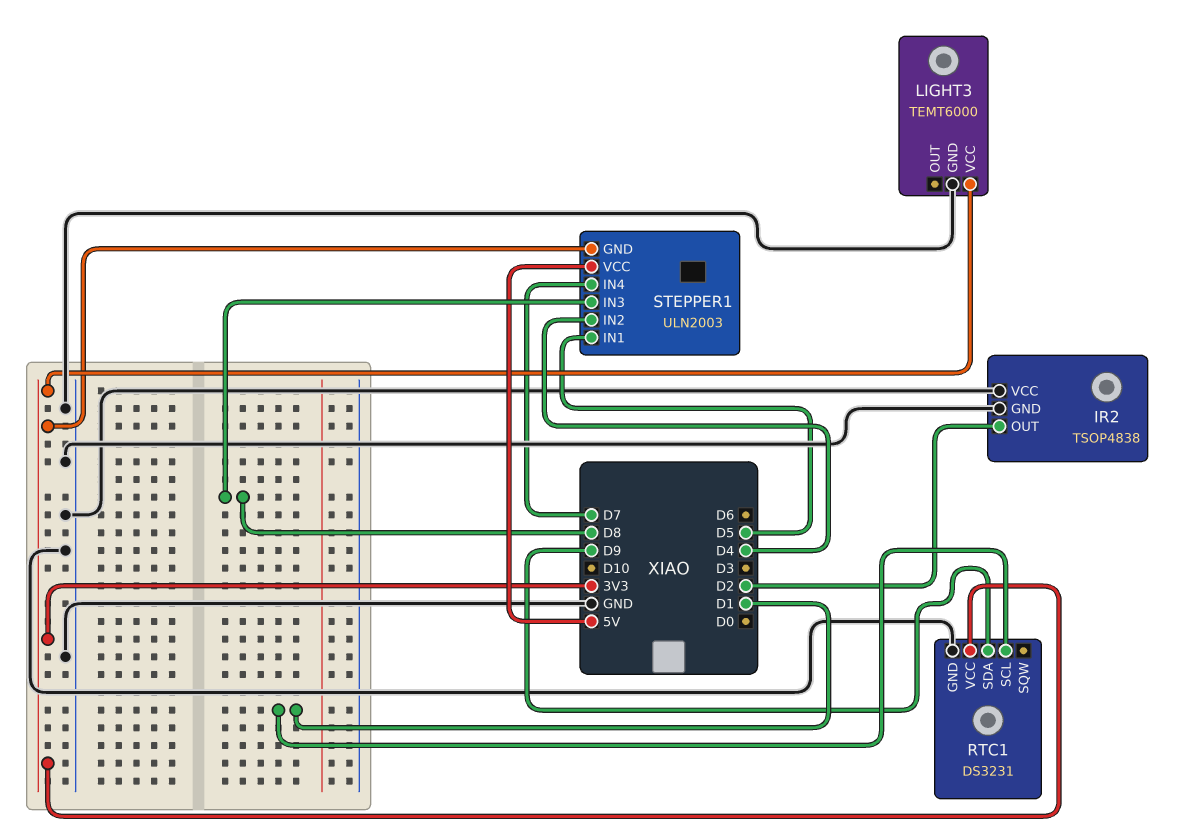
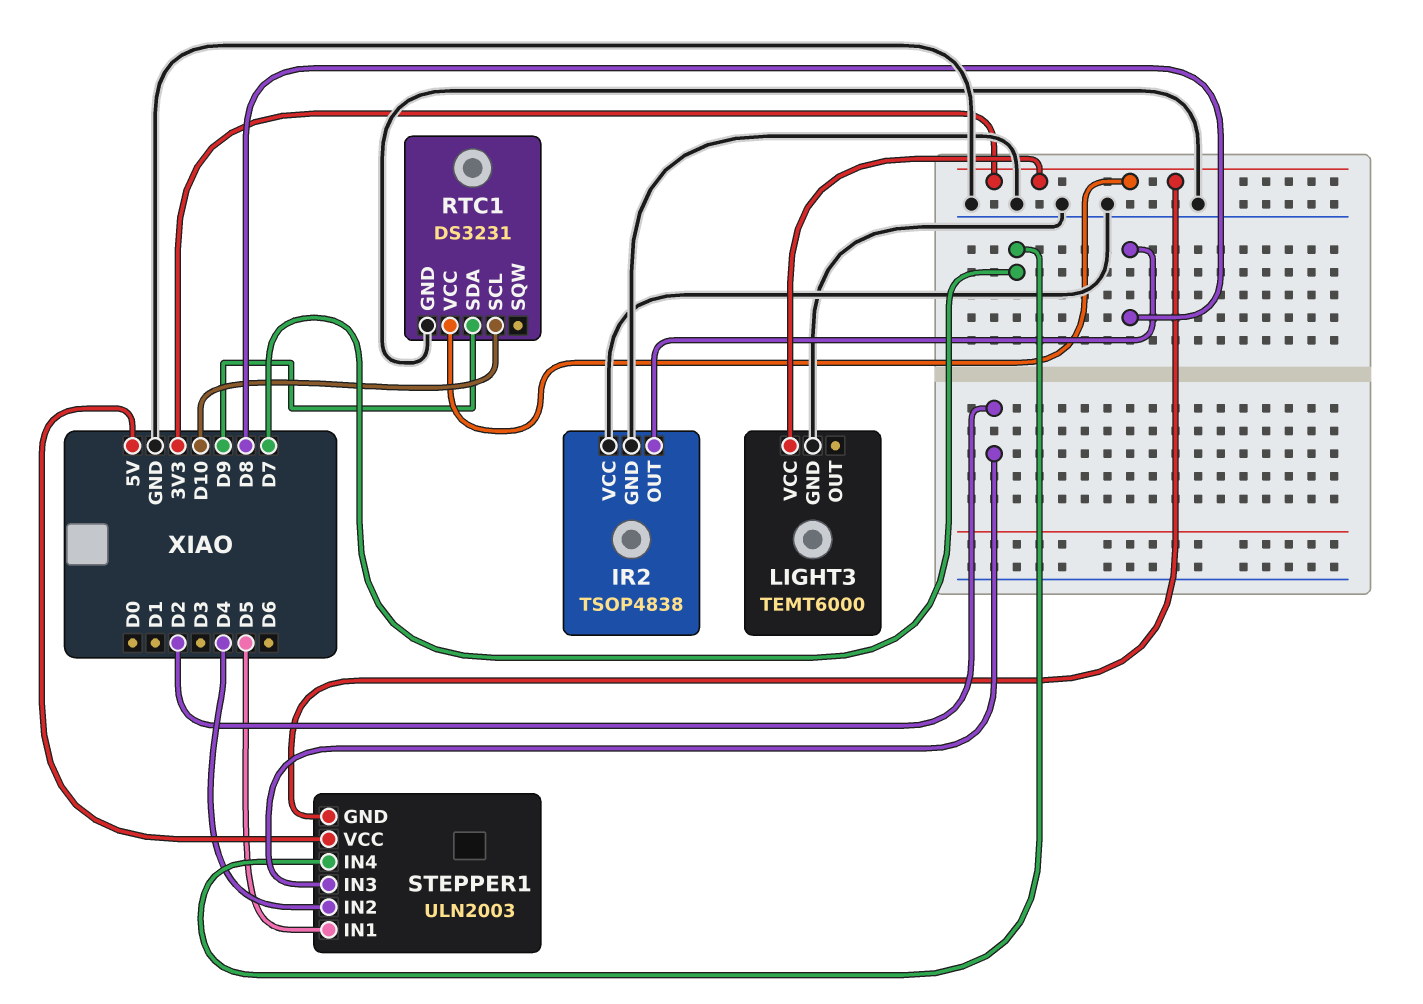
IR2 pin OUT: D2 -> D8
RTC1 pin SCL: D1 -> D10
STEPPER1 pin IN3: D8 -> D2

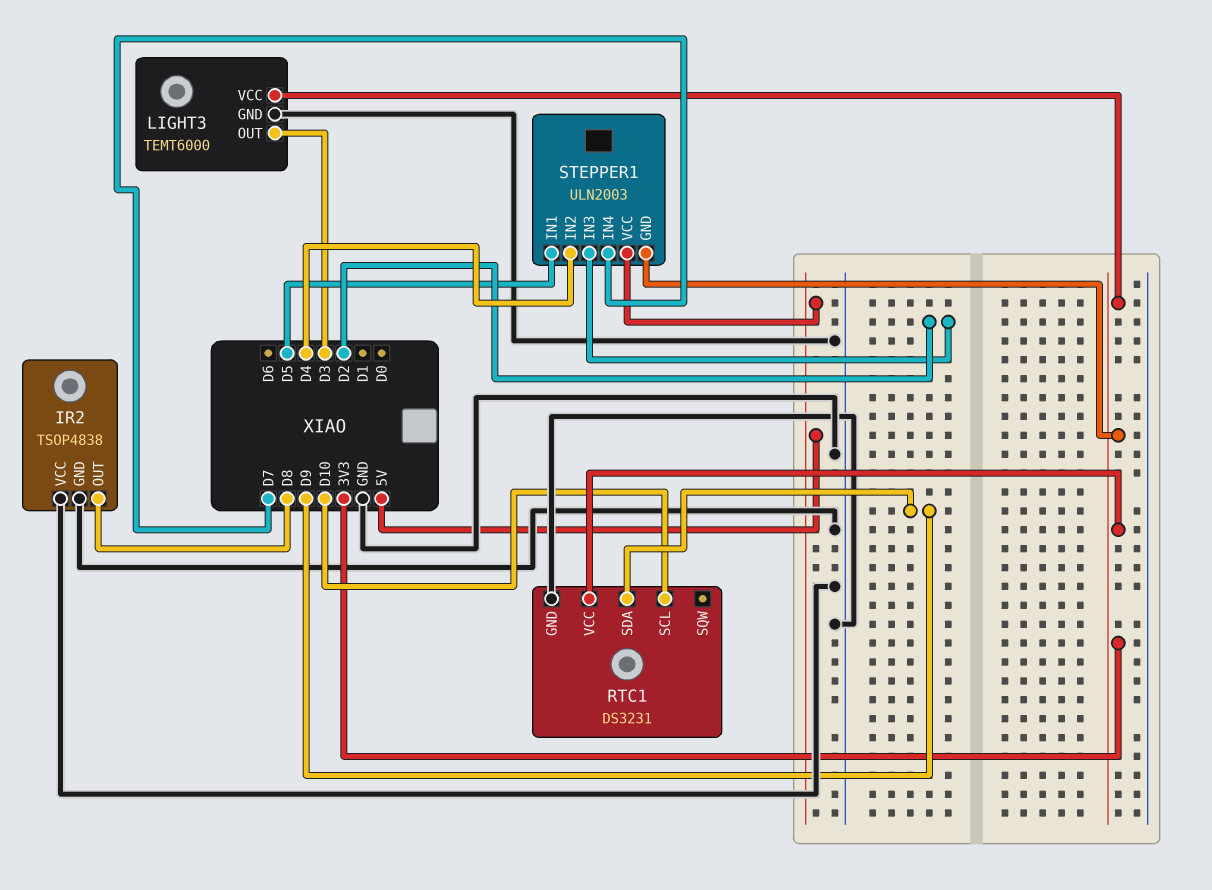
LIGHT3 pin OUT: none -> D3

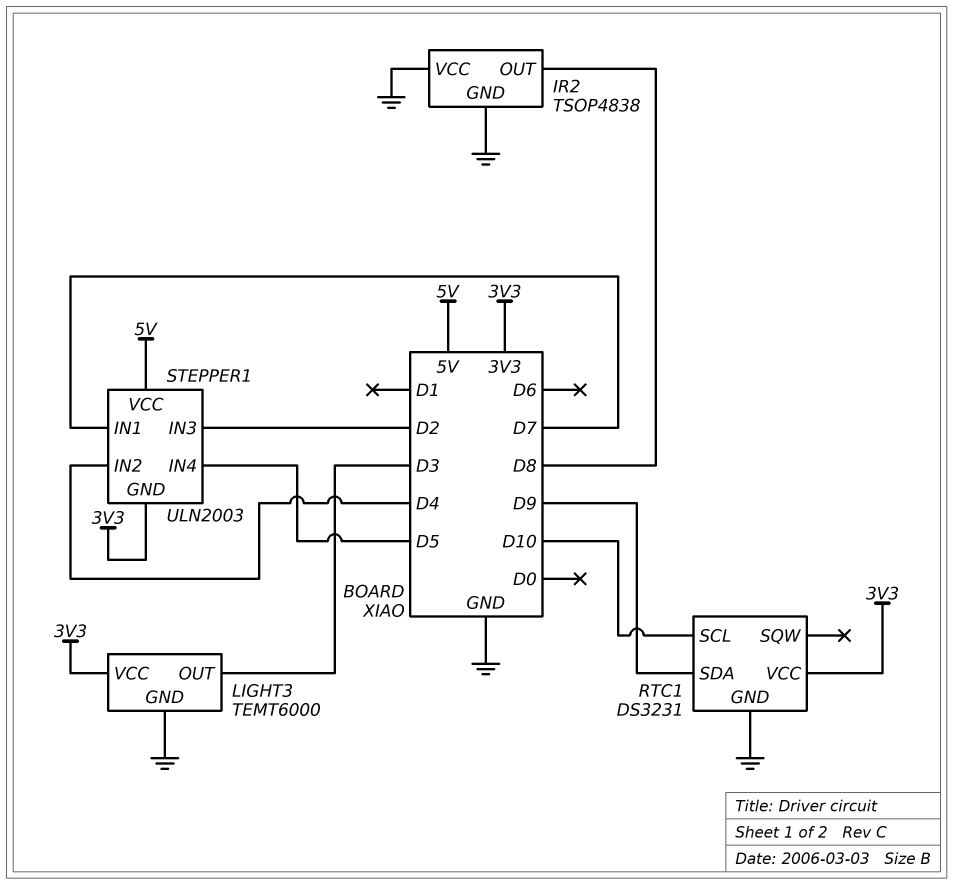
STEPPER1 pin IN1: D5 -> D7
STEPPER1 pin IN4: D7 -> D5

